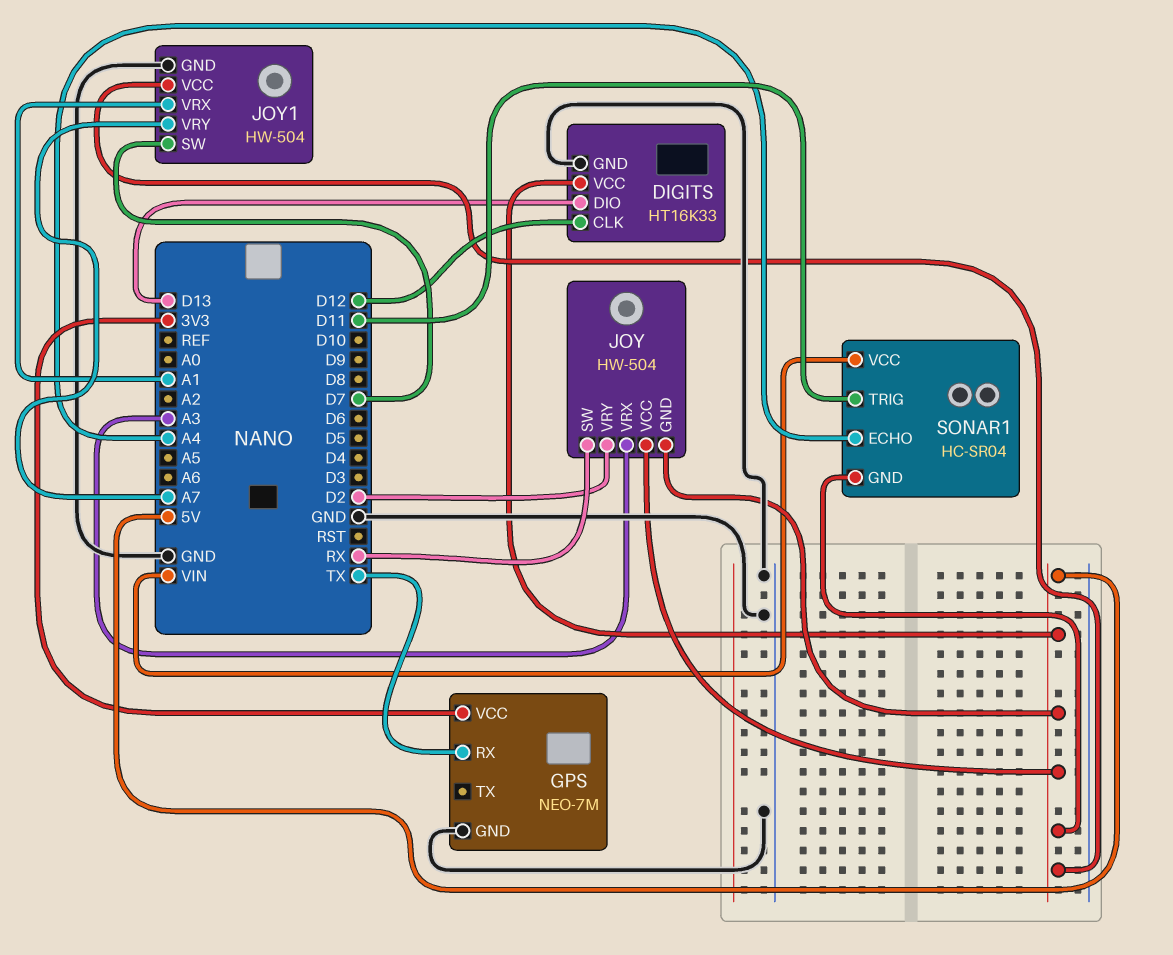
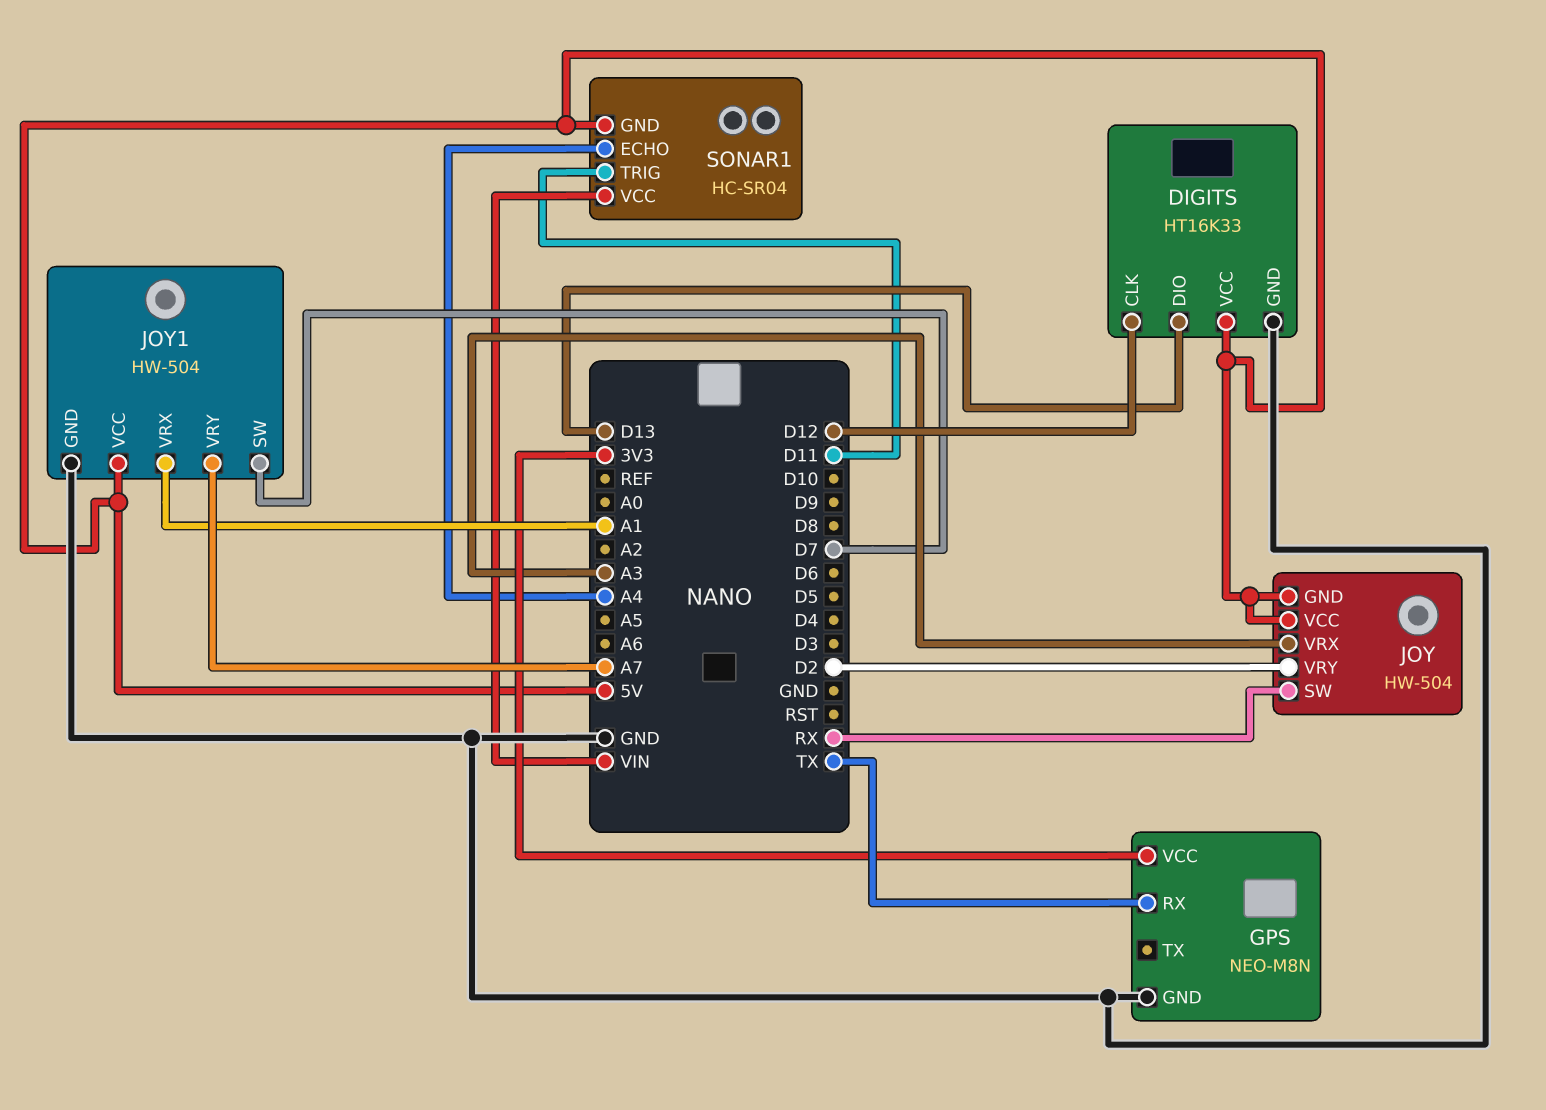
GPS: NEO-7M -> NEO-M8N

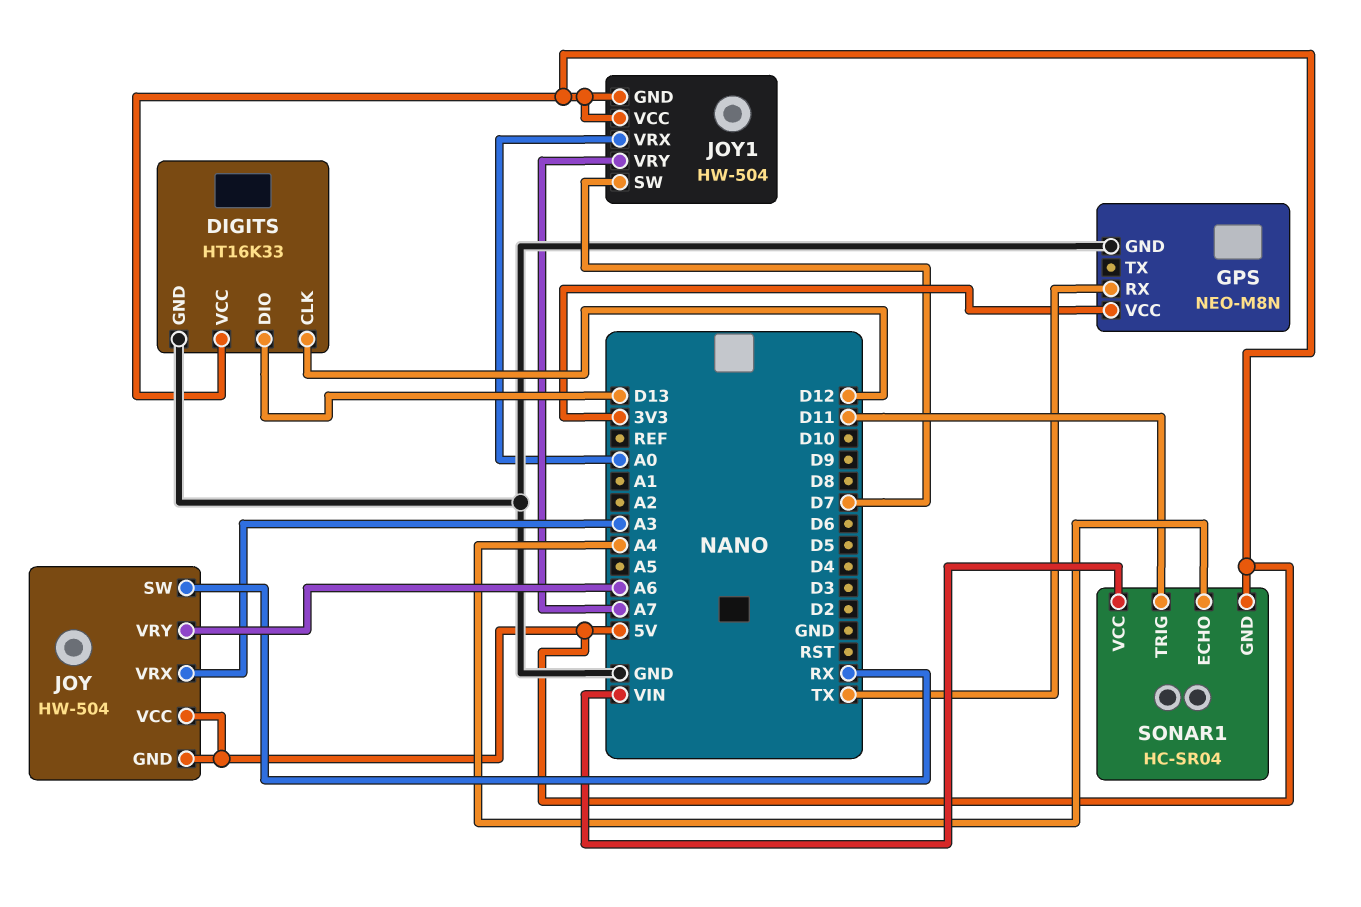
JOY pin VRY: D2 -> A6
JOY1 pin GND: GND -> 5V
JOY1 pin VRX: A1 -> A0

